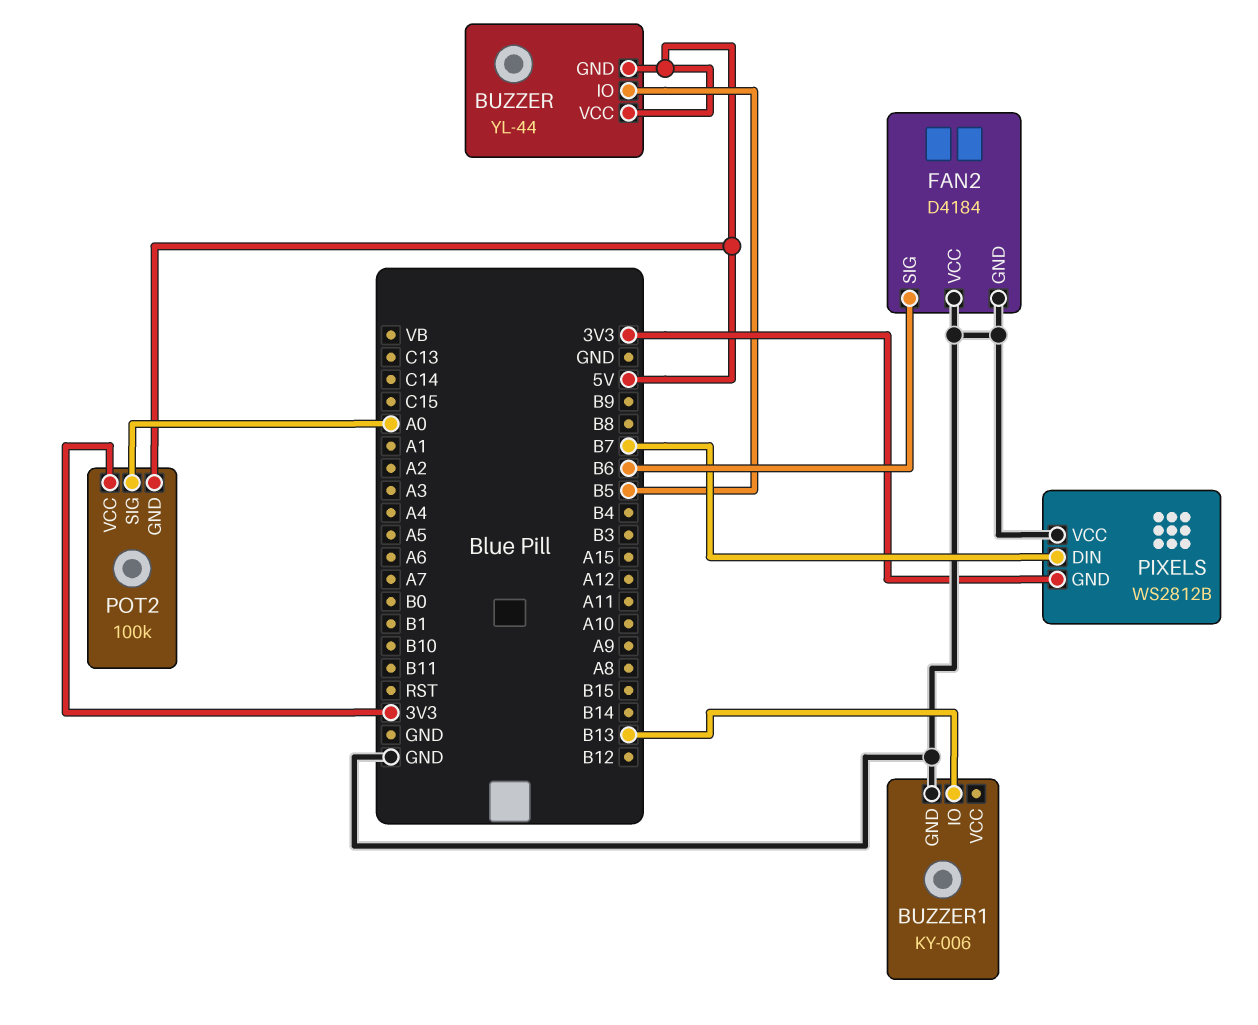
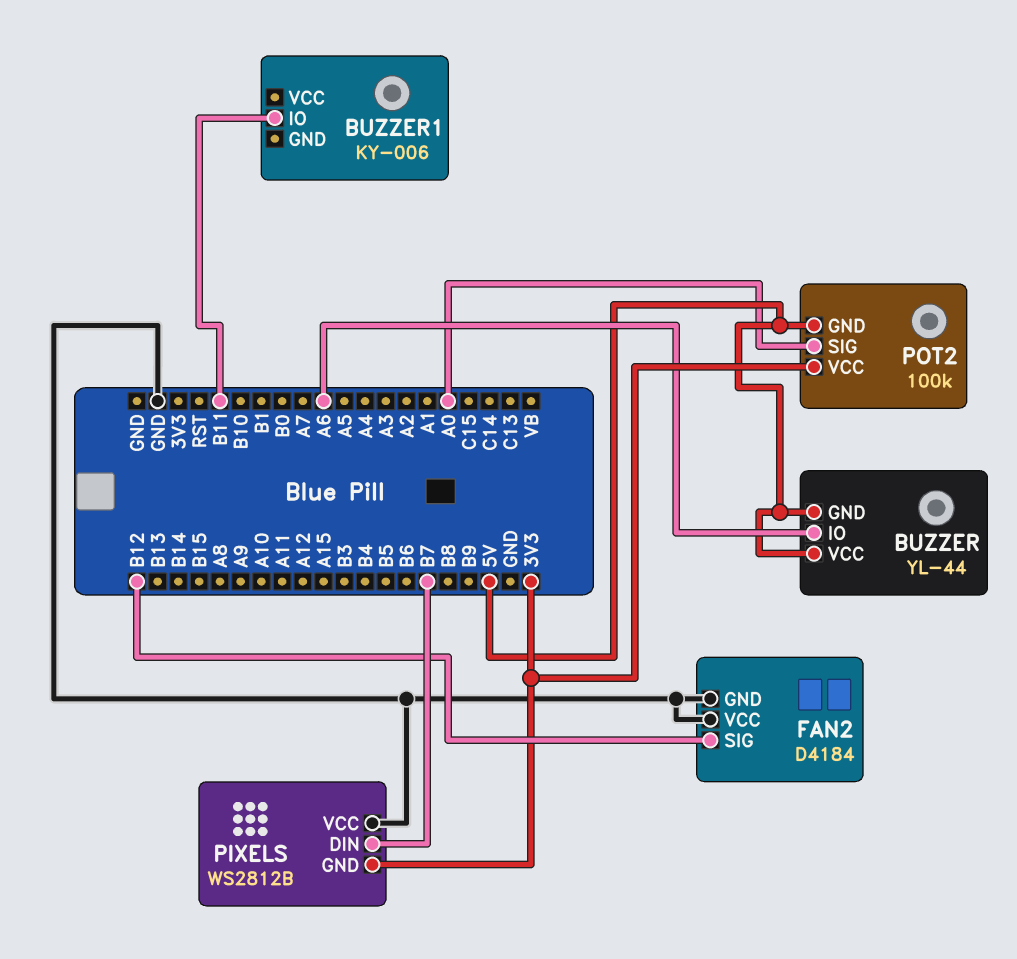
BUZZER pin IO: B5 -> A6
BUZZER1 pin GND: GND -> none
BUZZER1 pin IO: B13 -> B11
FAN2 pin SIG: B6 -> B12

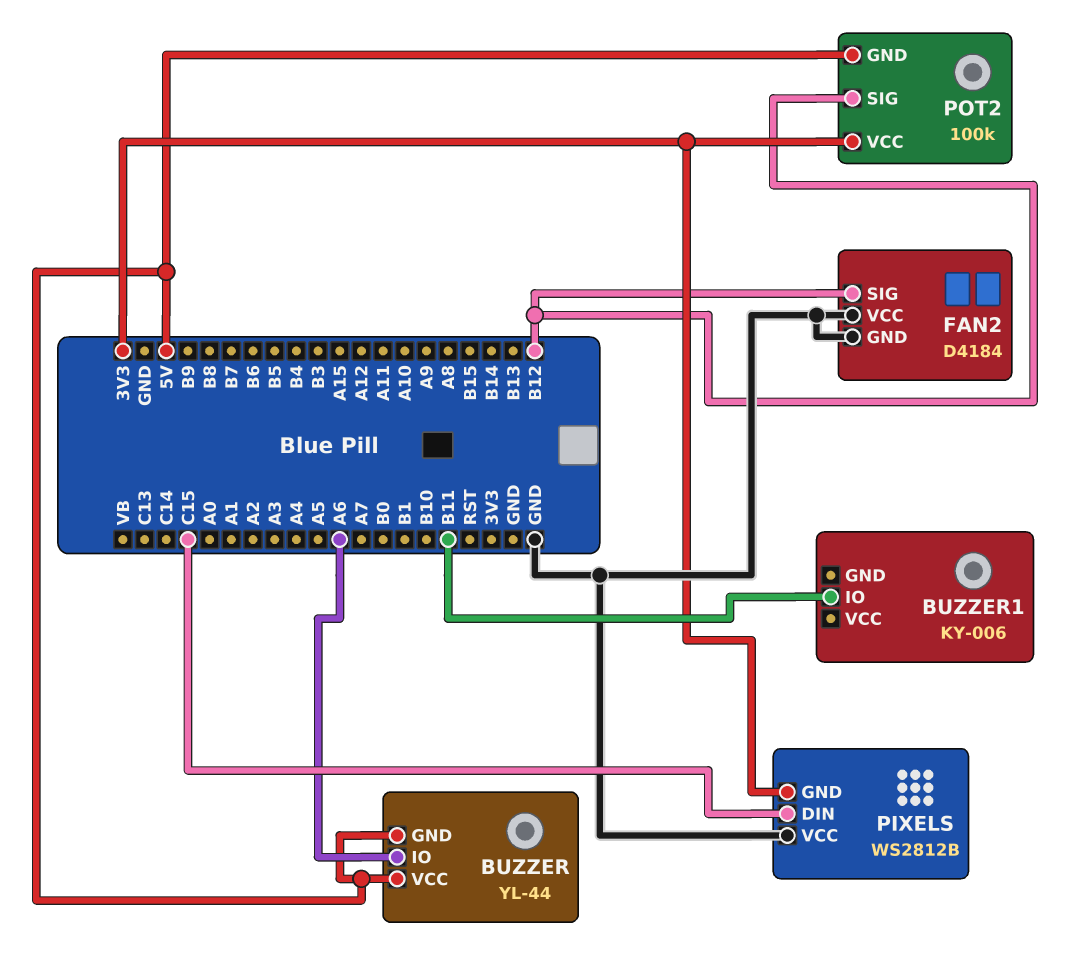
PIXELS pin DIN: B7 -> C15
POT2 pin SIG: A0 -> B12

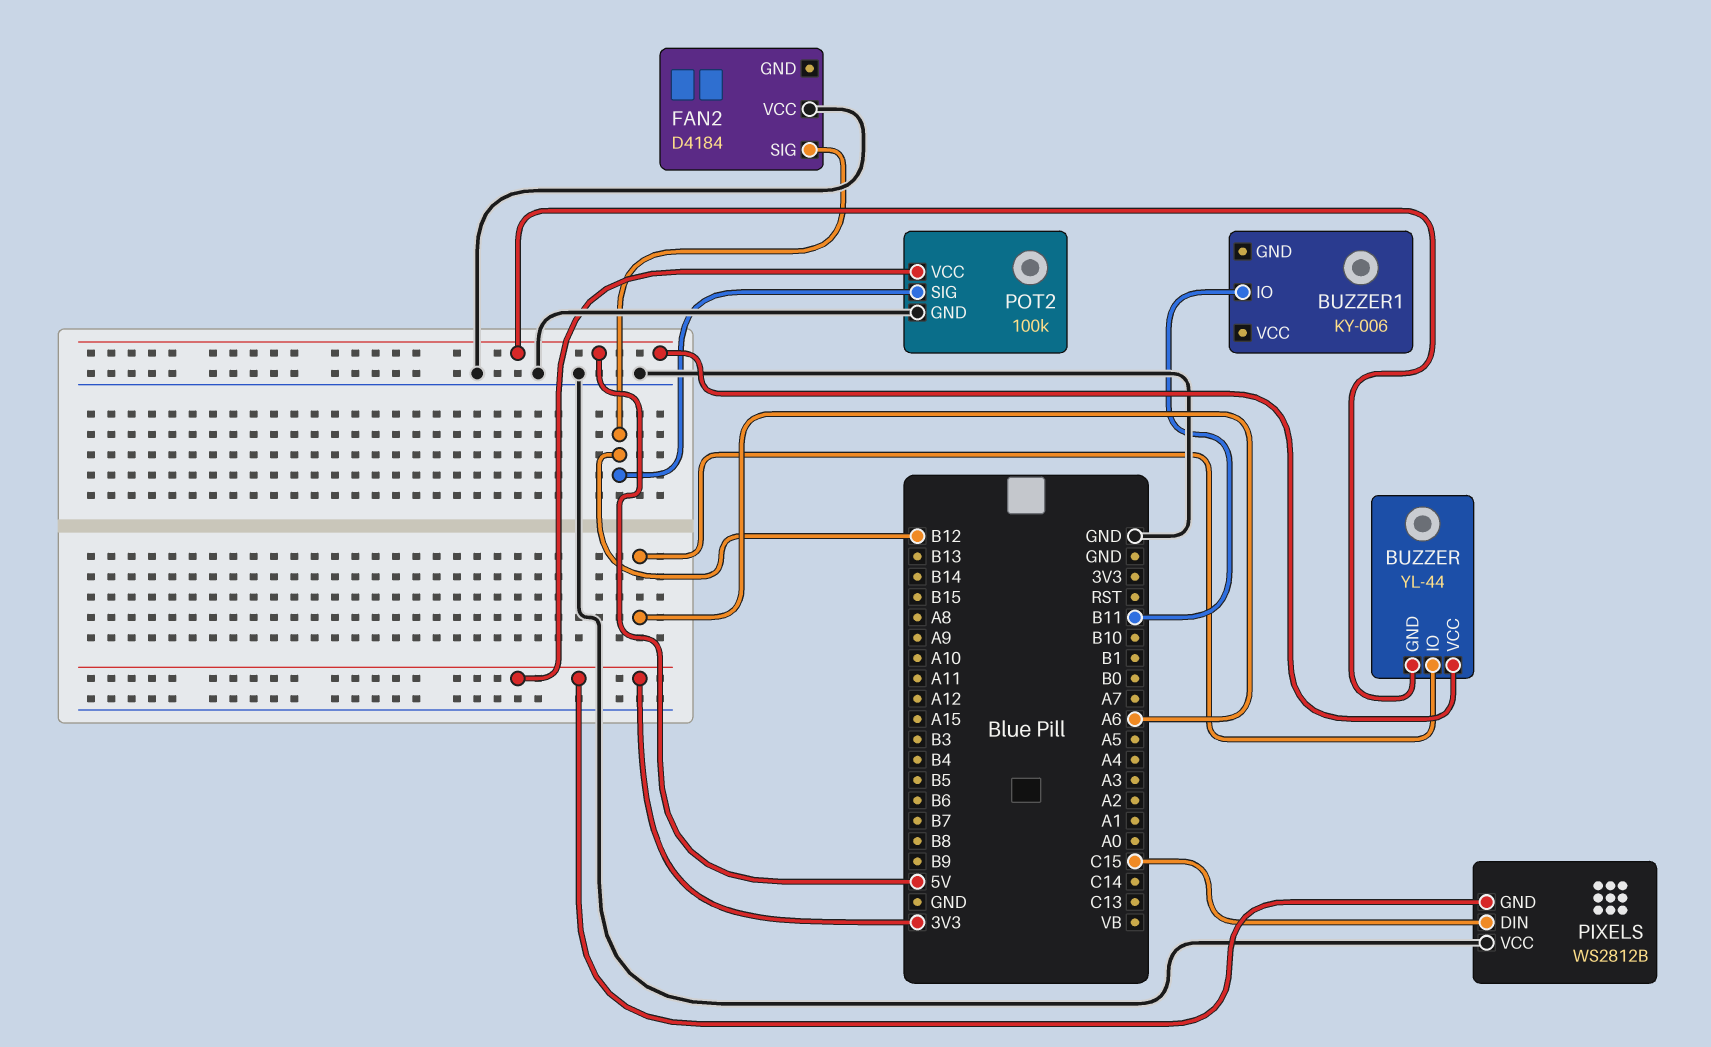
FAN2 pin GND: GND -> none
POT2 pin GND: 5V -> GND

